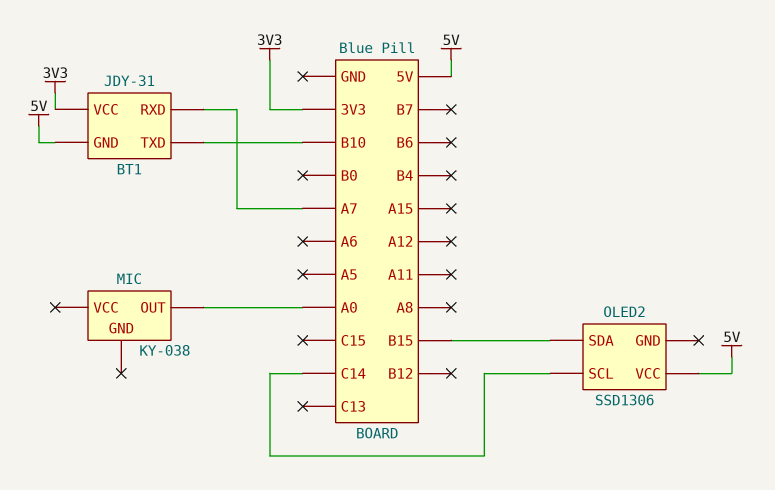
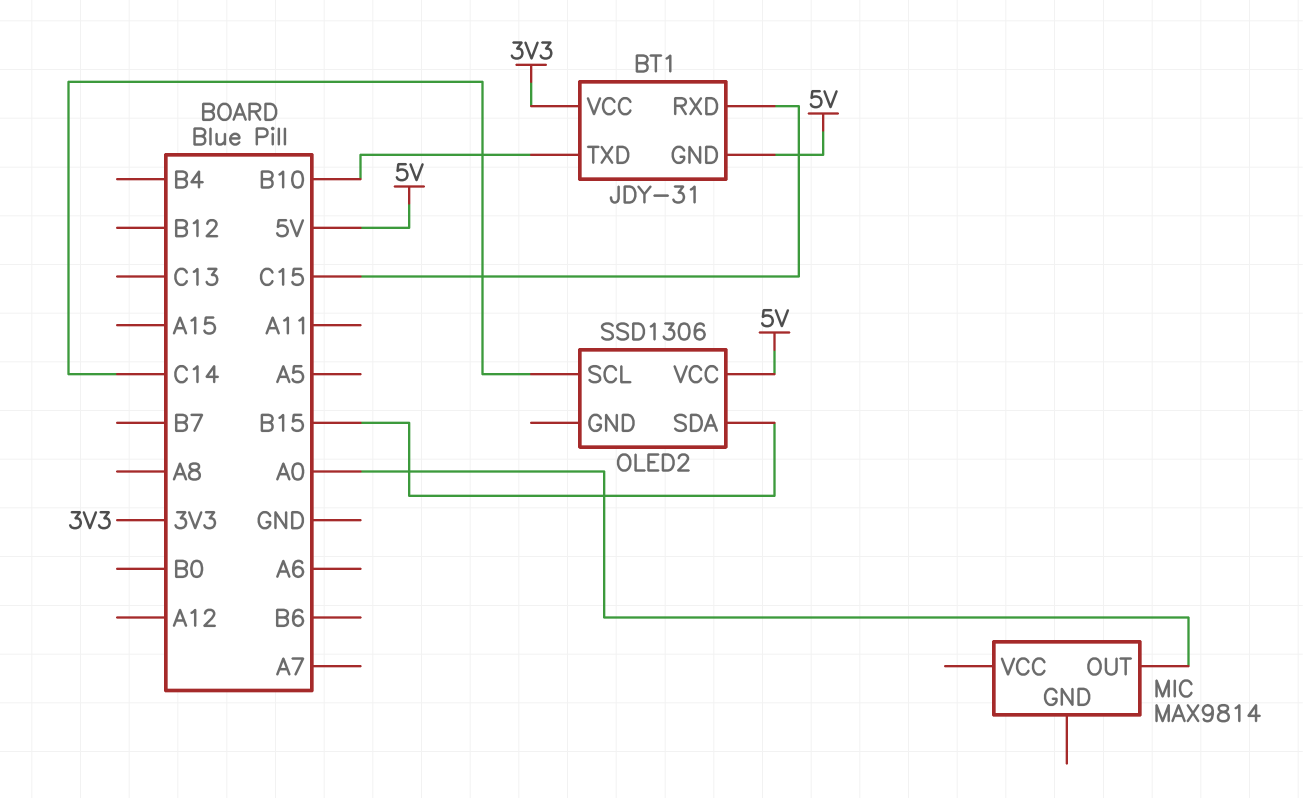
BT1 pin RXD: A7 -> C15
MIC: KY-038 -> MAX9814

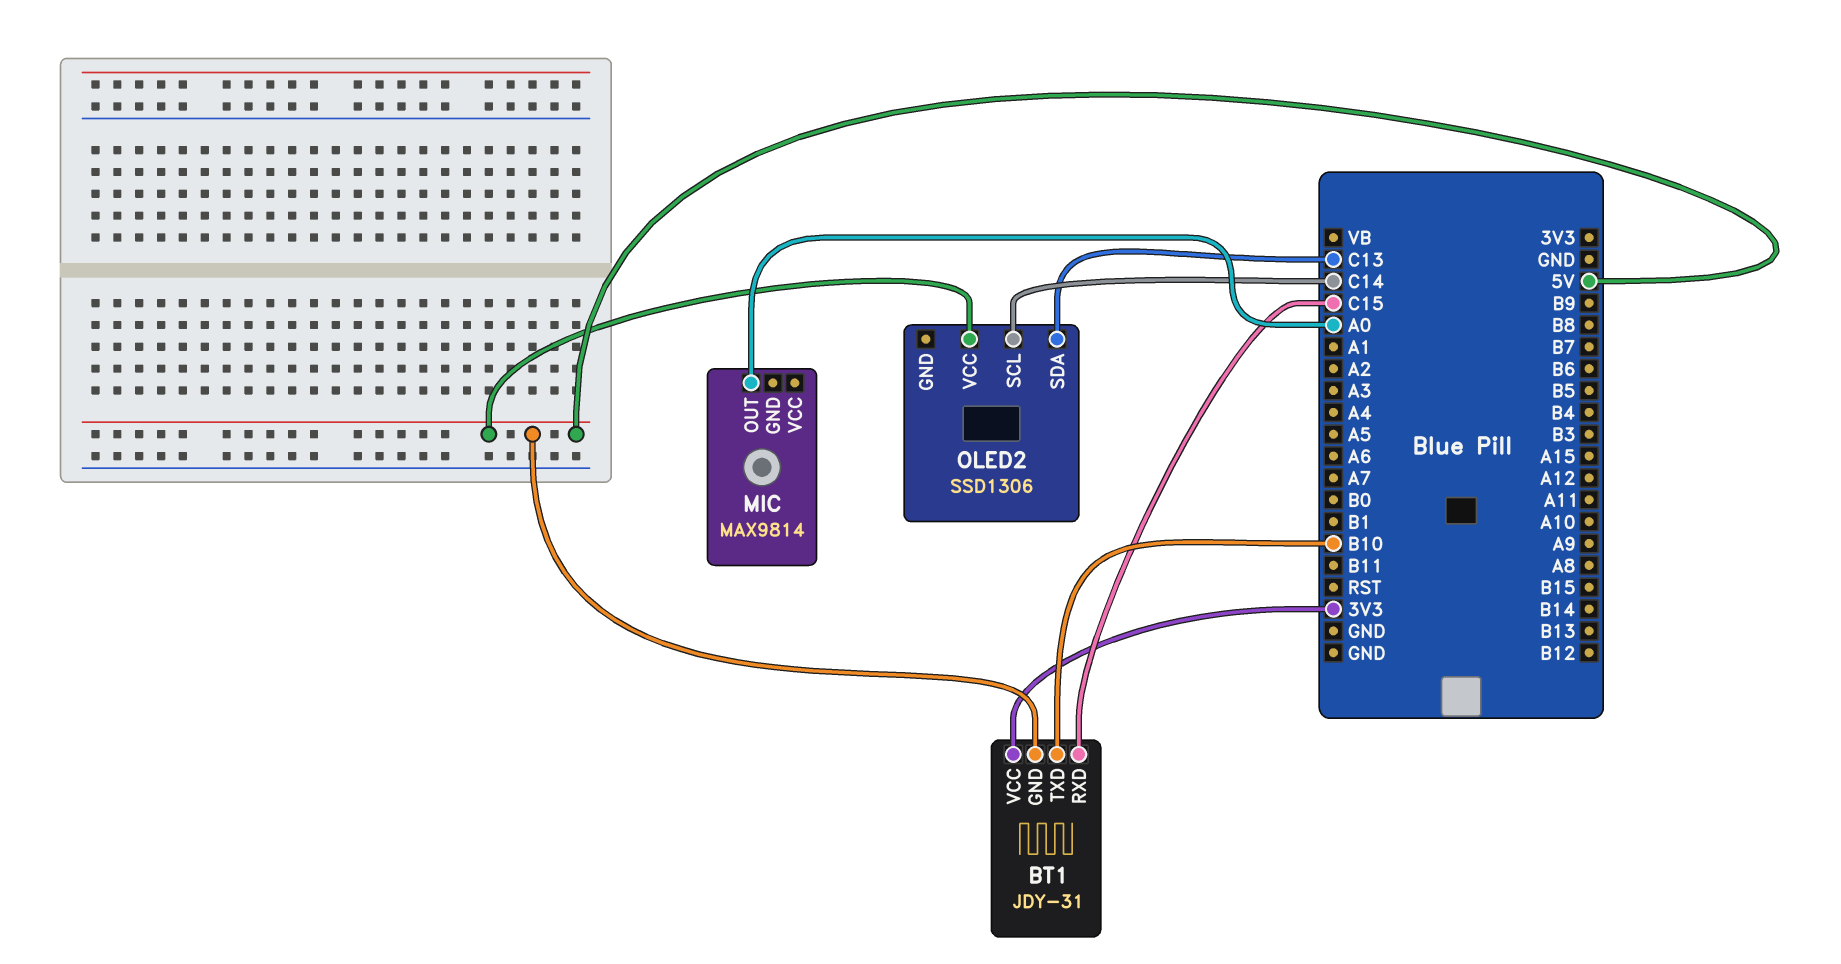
OLED2 pin SDA: B15 -> C13

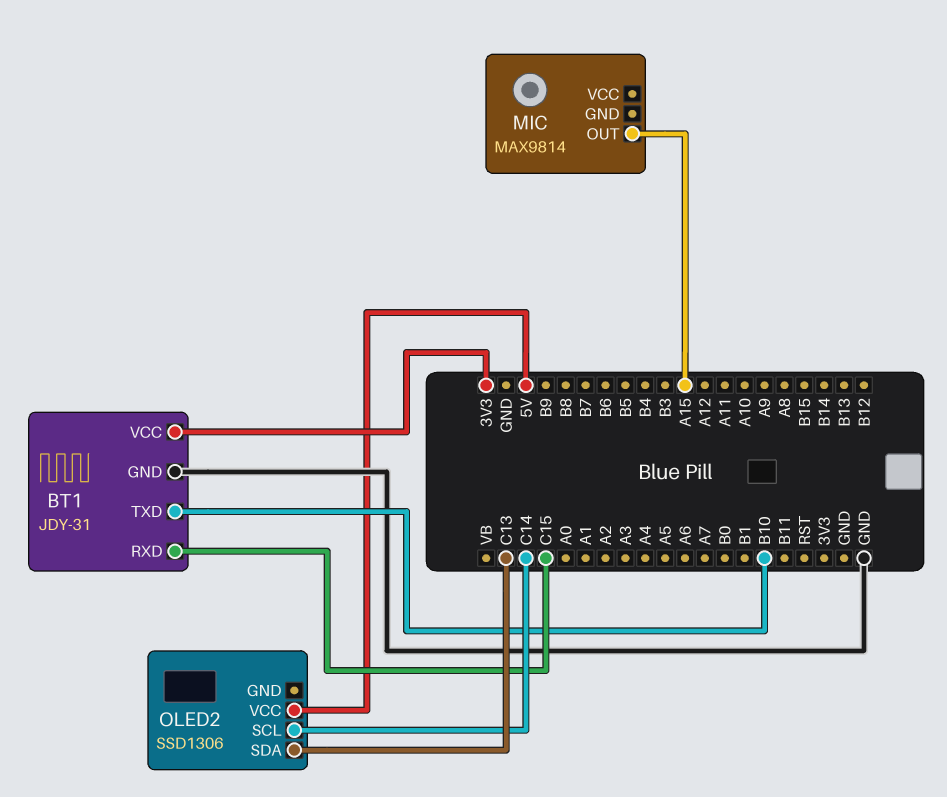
BT1 pin GND: 5V -> GND
MIC pin OUT: A0 -> A15

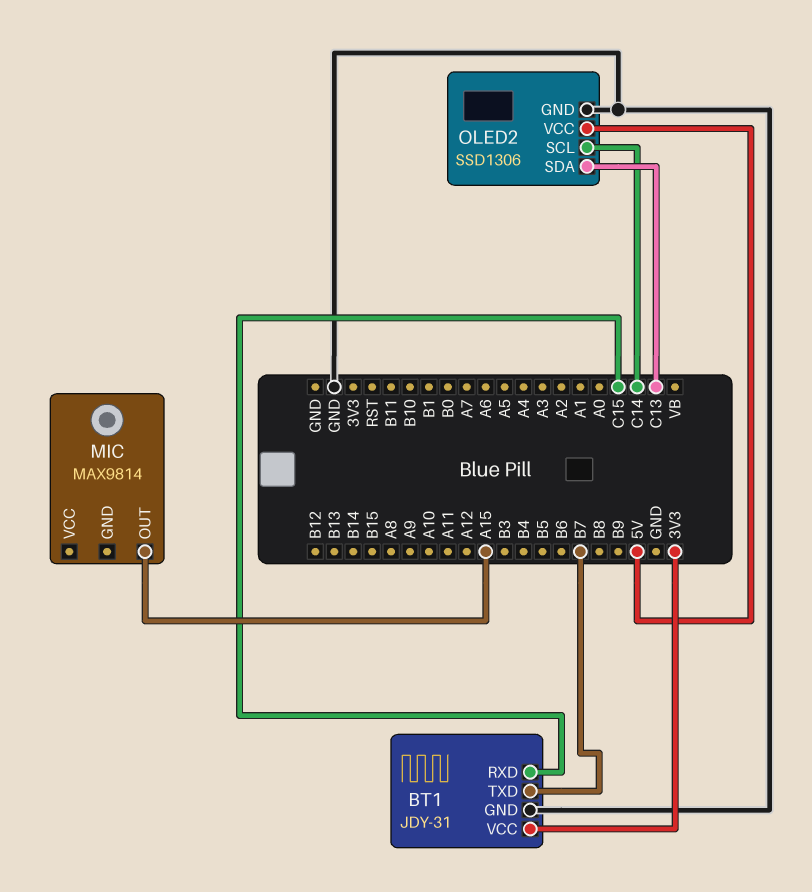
BT1 pin TXD: B10 -> B7
OLED2 pin GND: none -> GND

